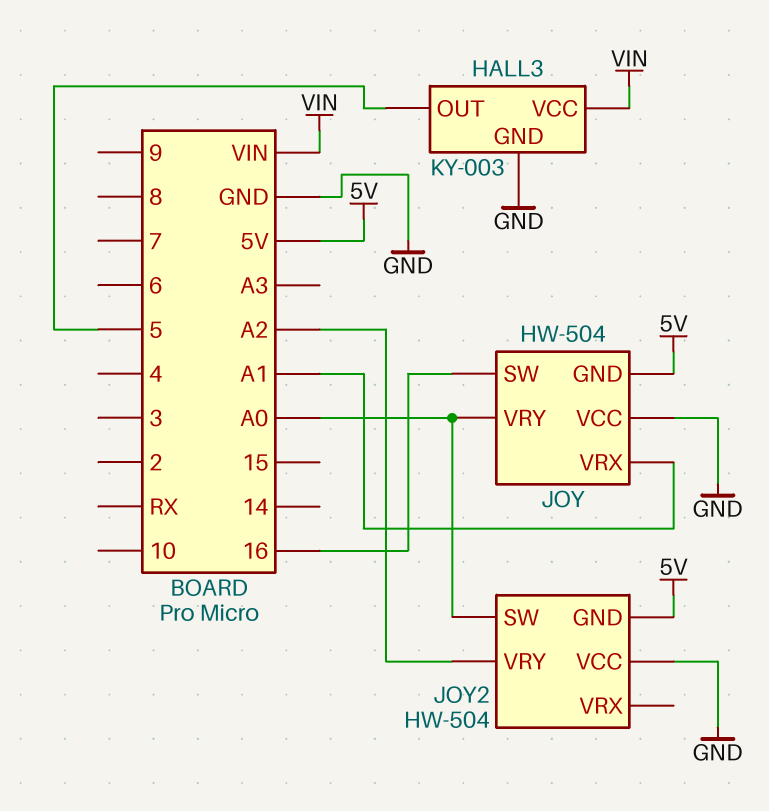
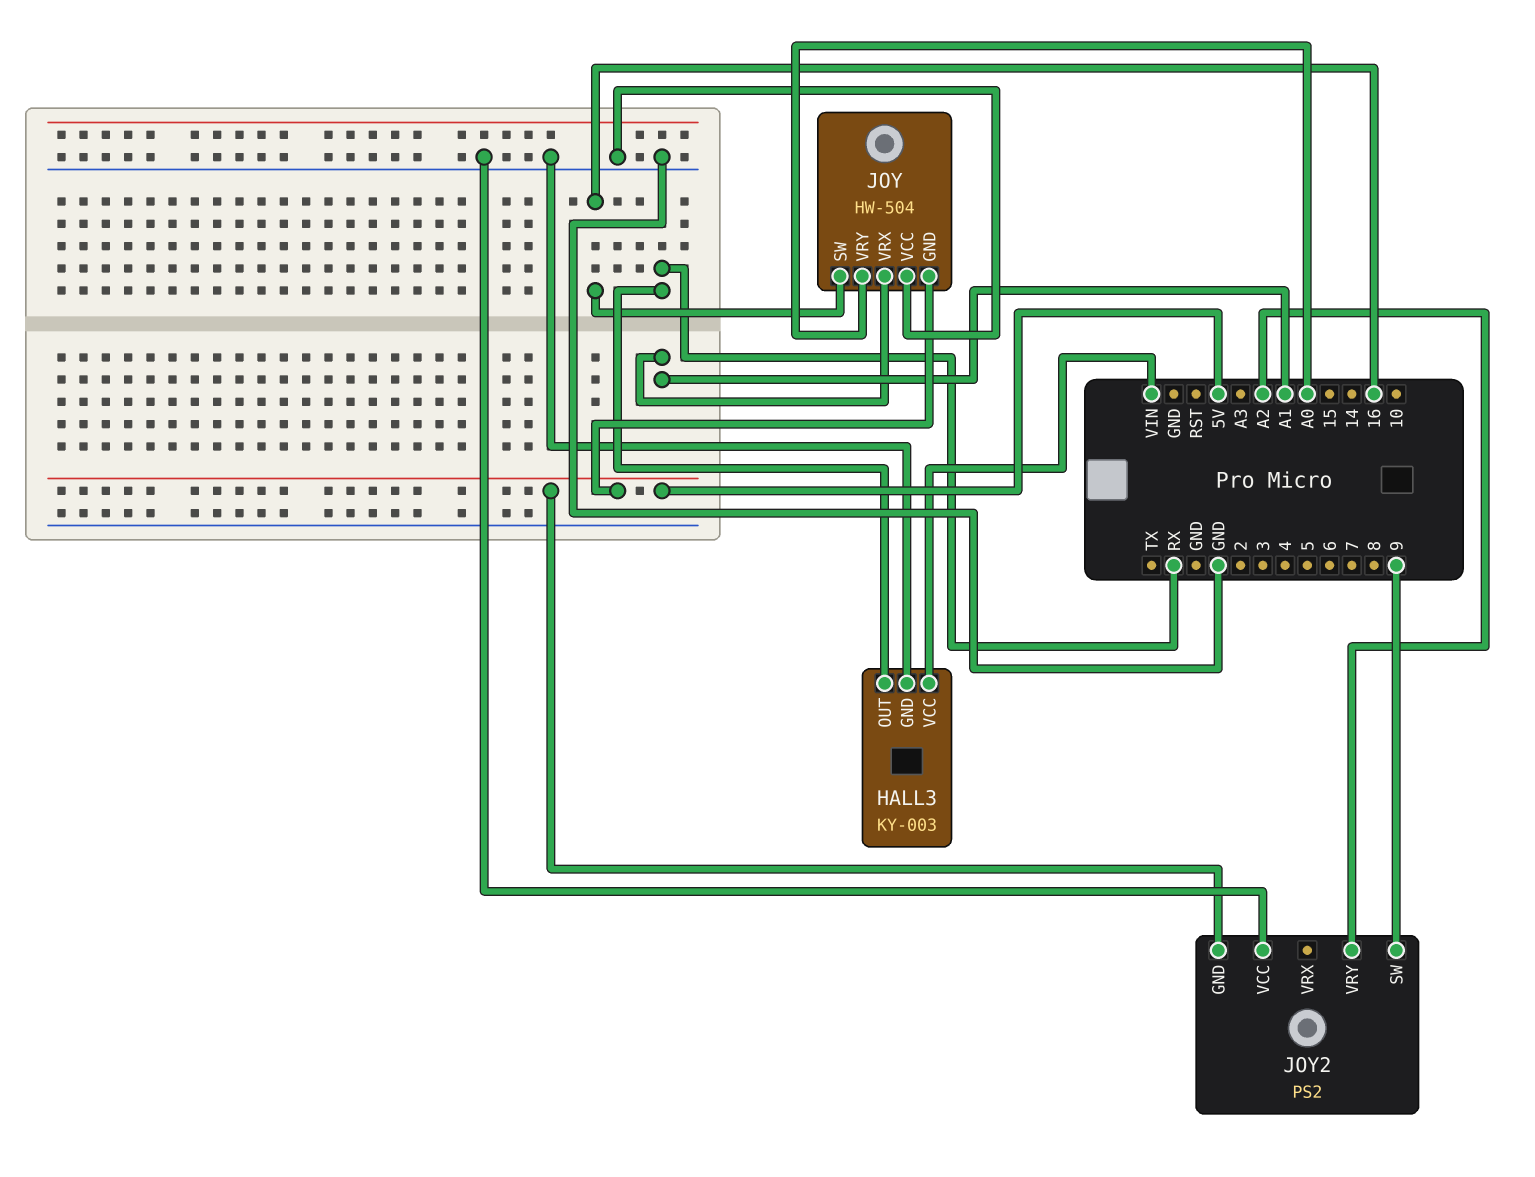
HALL3 pin OUT: 5 -> RX
JOY2: HW-504 -> PS2
JOY2 pin SW: A0 -> 9

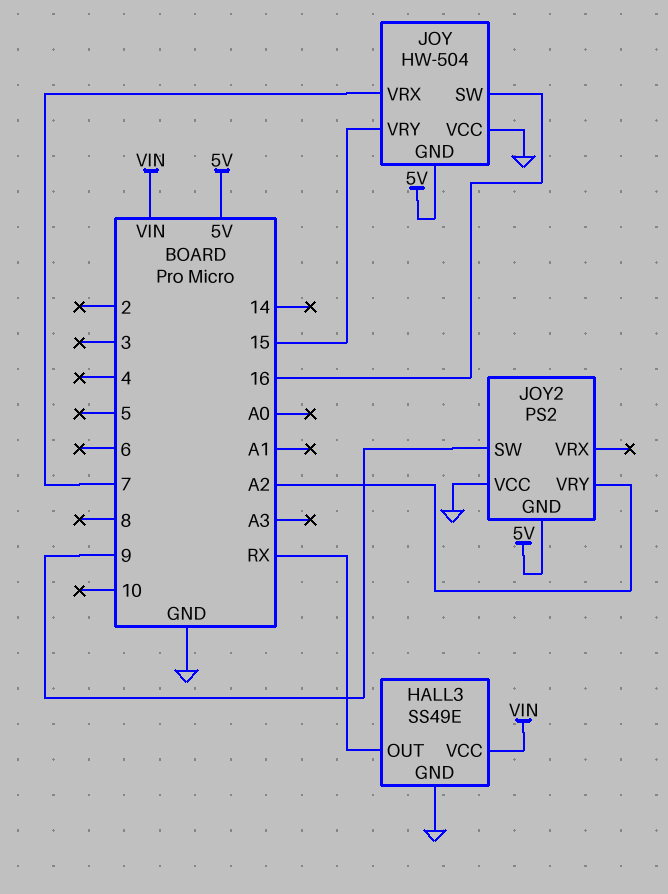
HALL3: KY-003 -> SS49E
JOY pin VRX: A1 -> 7
JOY pin VRY: A0 -> 15

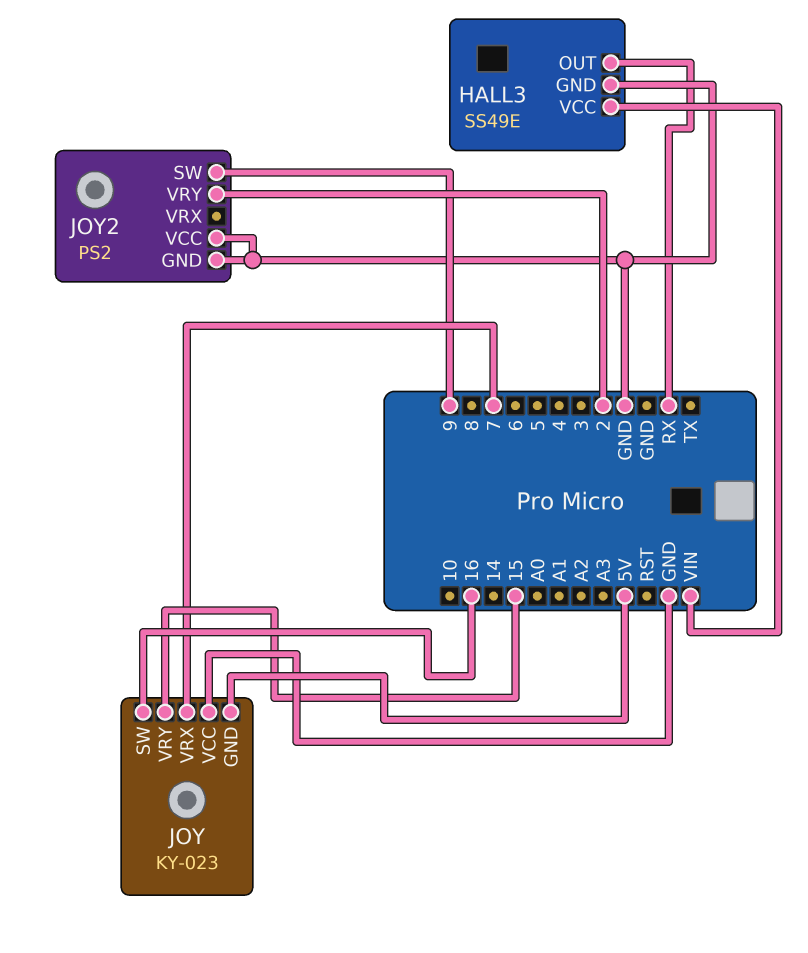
JOY: HW-504 -> KY-023
JOY2 pin GND: 5V -> GND
JOY2 pin VRY: A2 -> 2

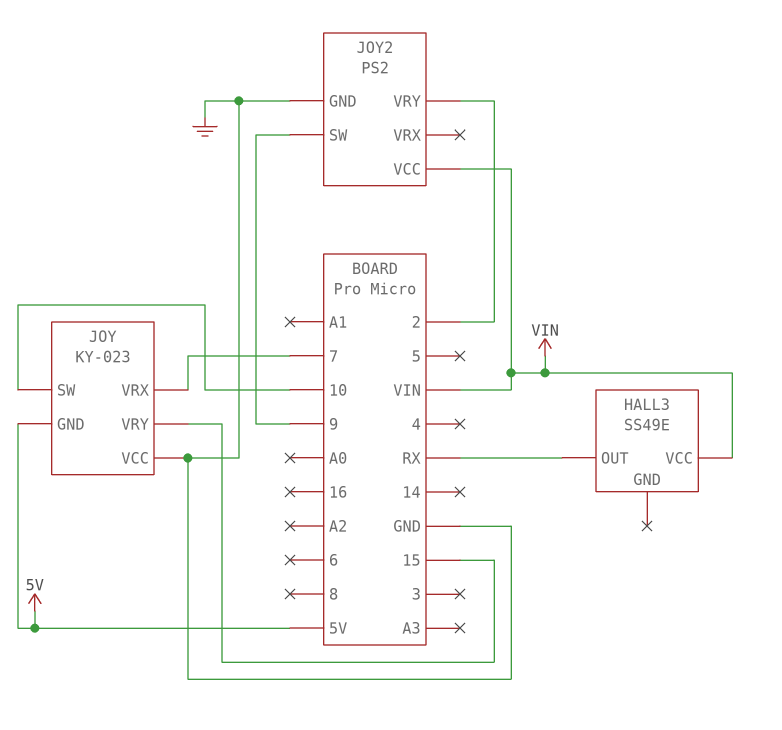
HALL3 pin GND: GND -> none
JOY pin SW: 16 -> 10
JOY2 pin VCC: GND -> VIN

